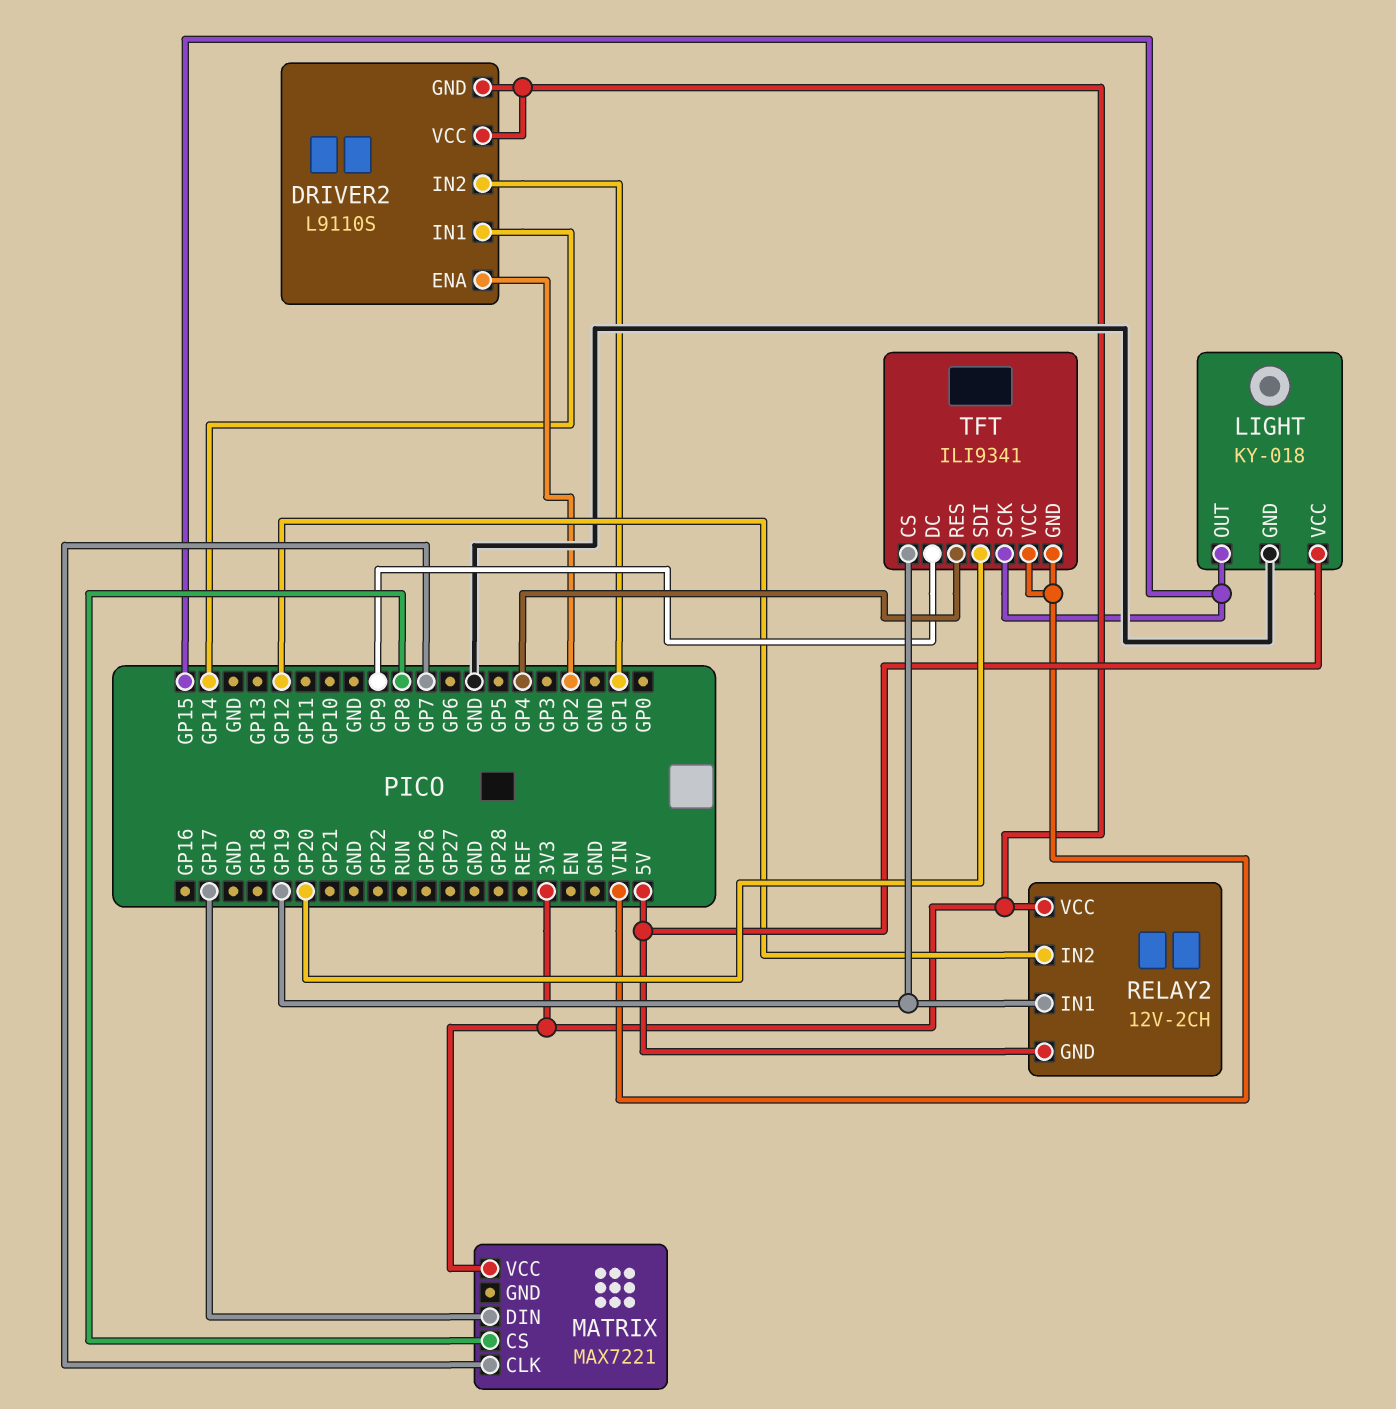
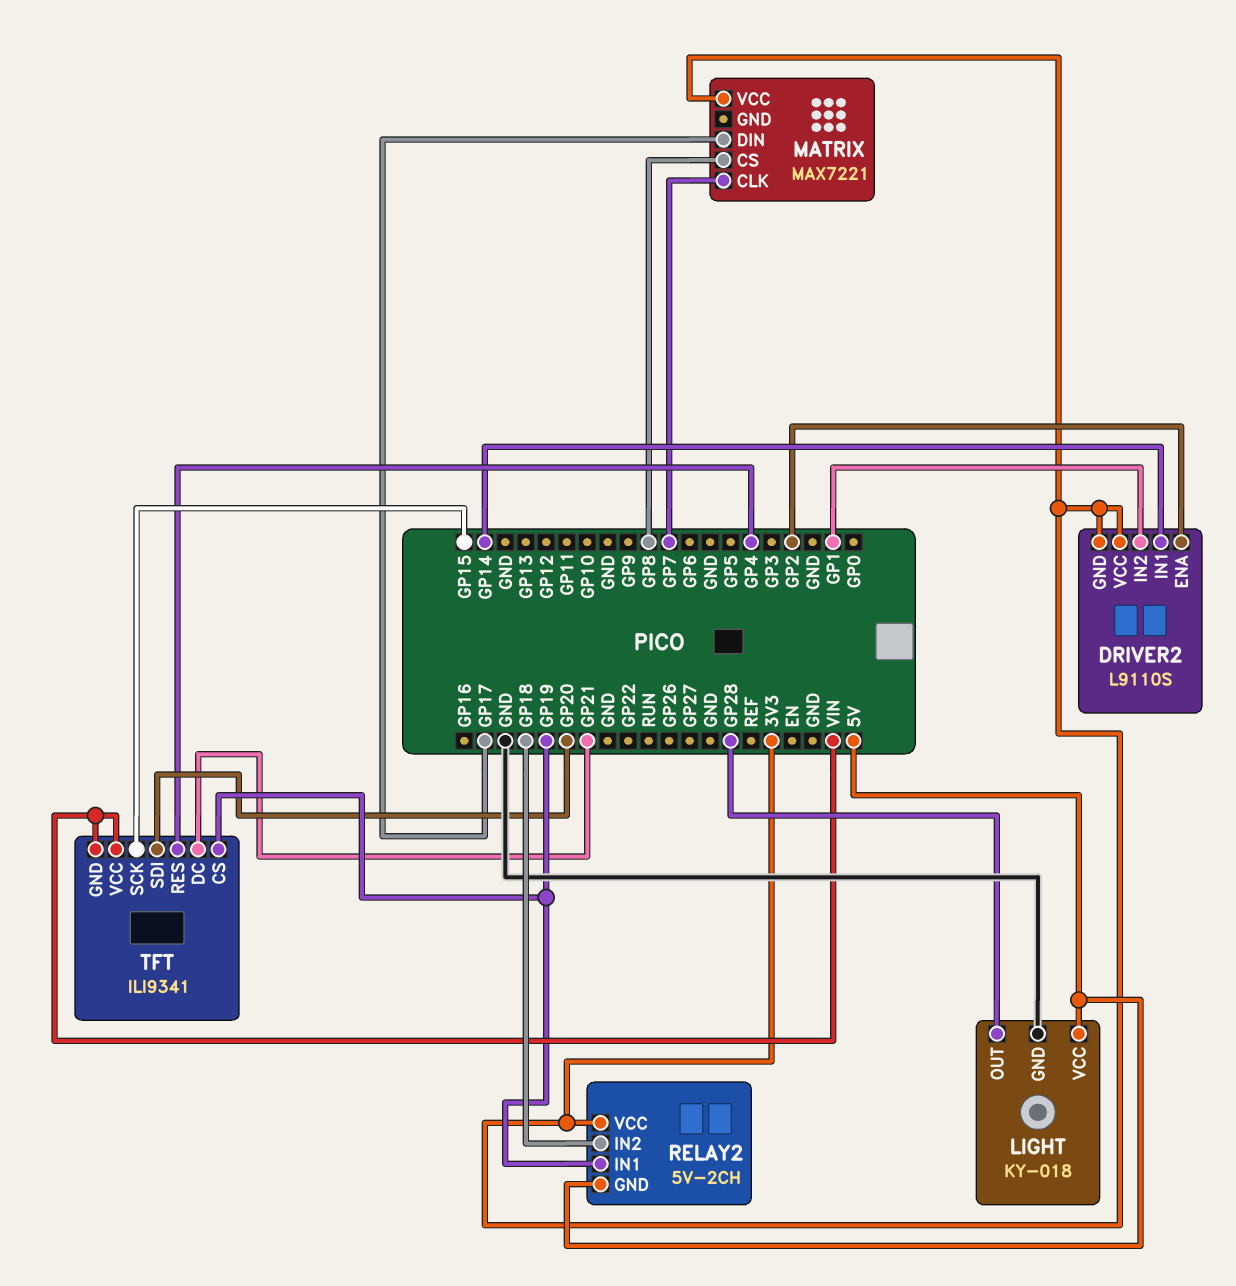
LIGHT pin OUT: GP15 -> GP28
RELAY2: 12V-2CH -> 5V-2CH
RELAY2 pin IN2: GP12 -> GP18
TFT pin DC: GP9 -> GP21

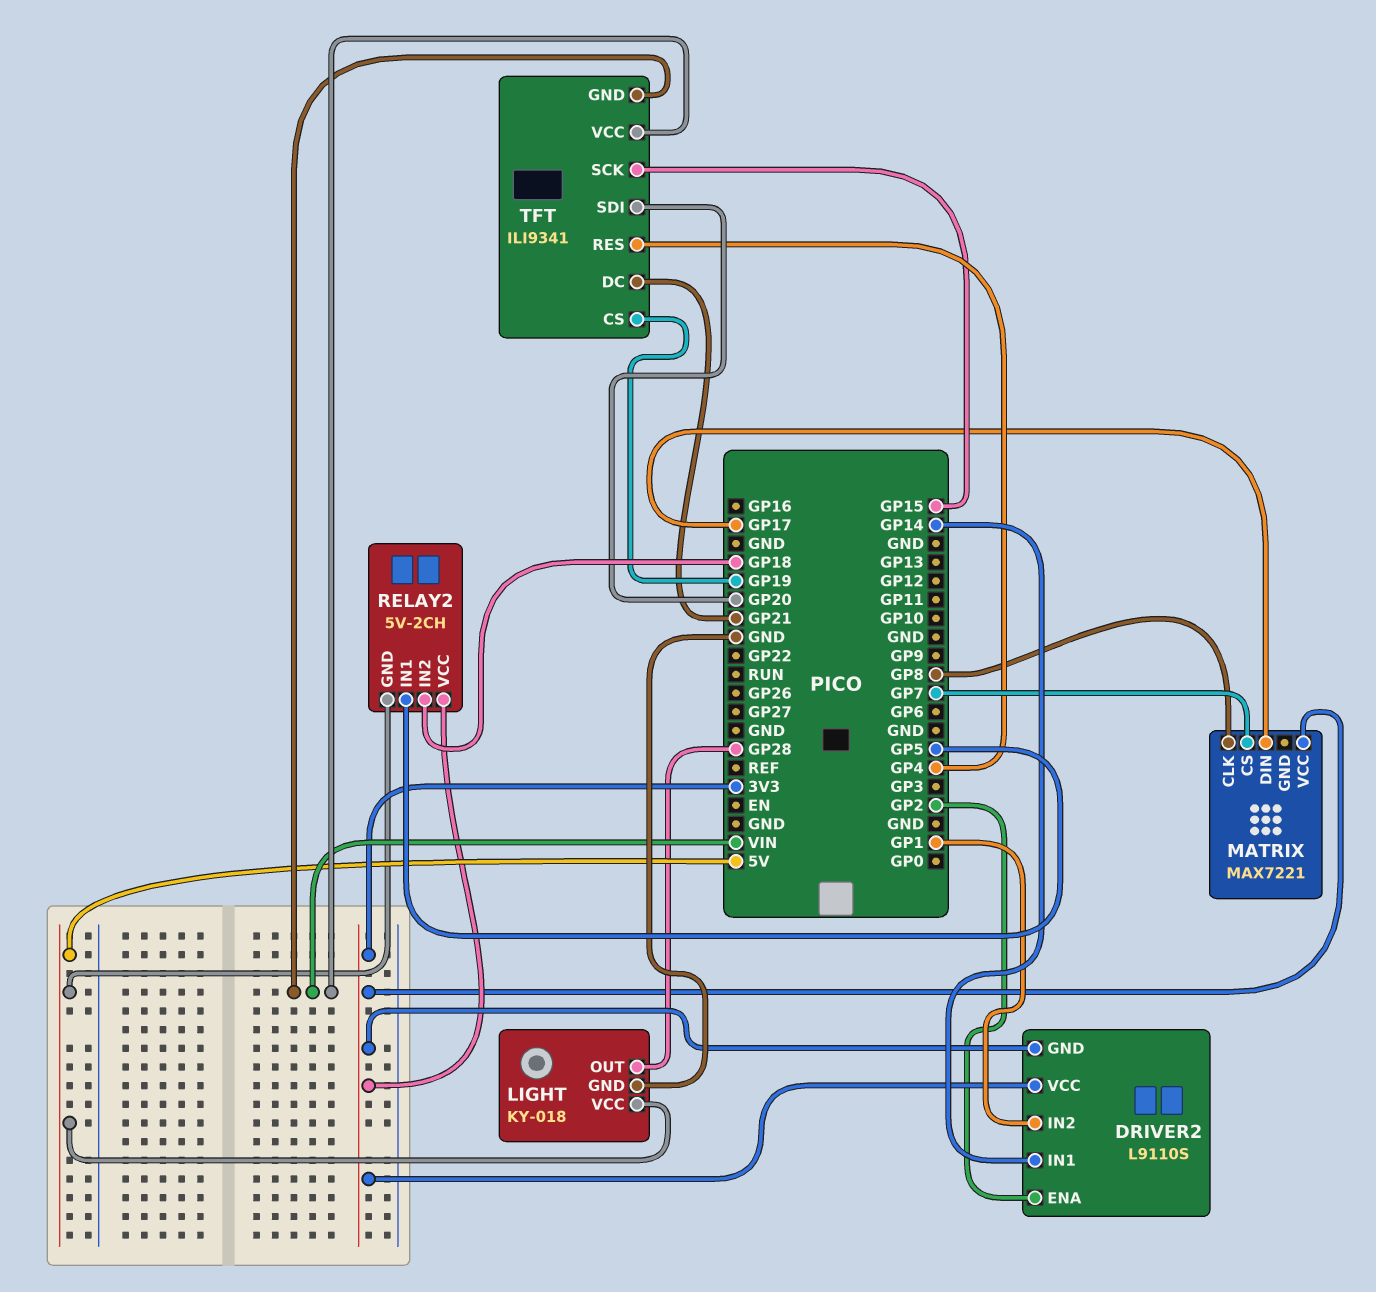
MATRIX pin CLK: GP7 -> GP8
MATRIX pin CS: GP8 -> GP7
RELAY2 pin IN1: GP19 -> GP5

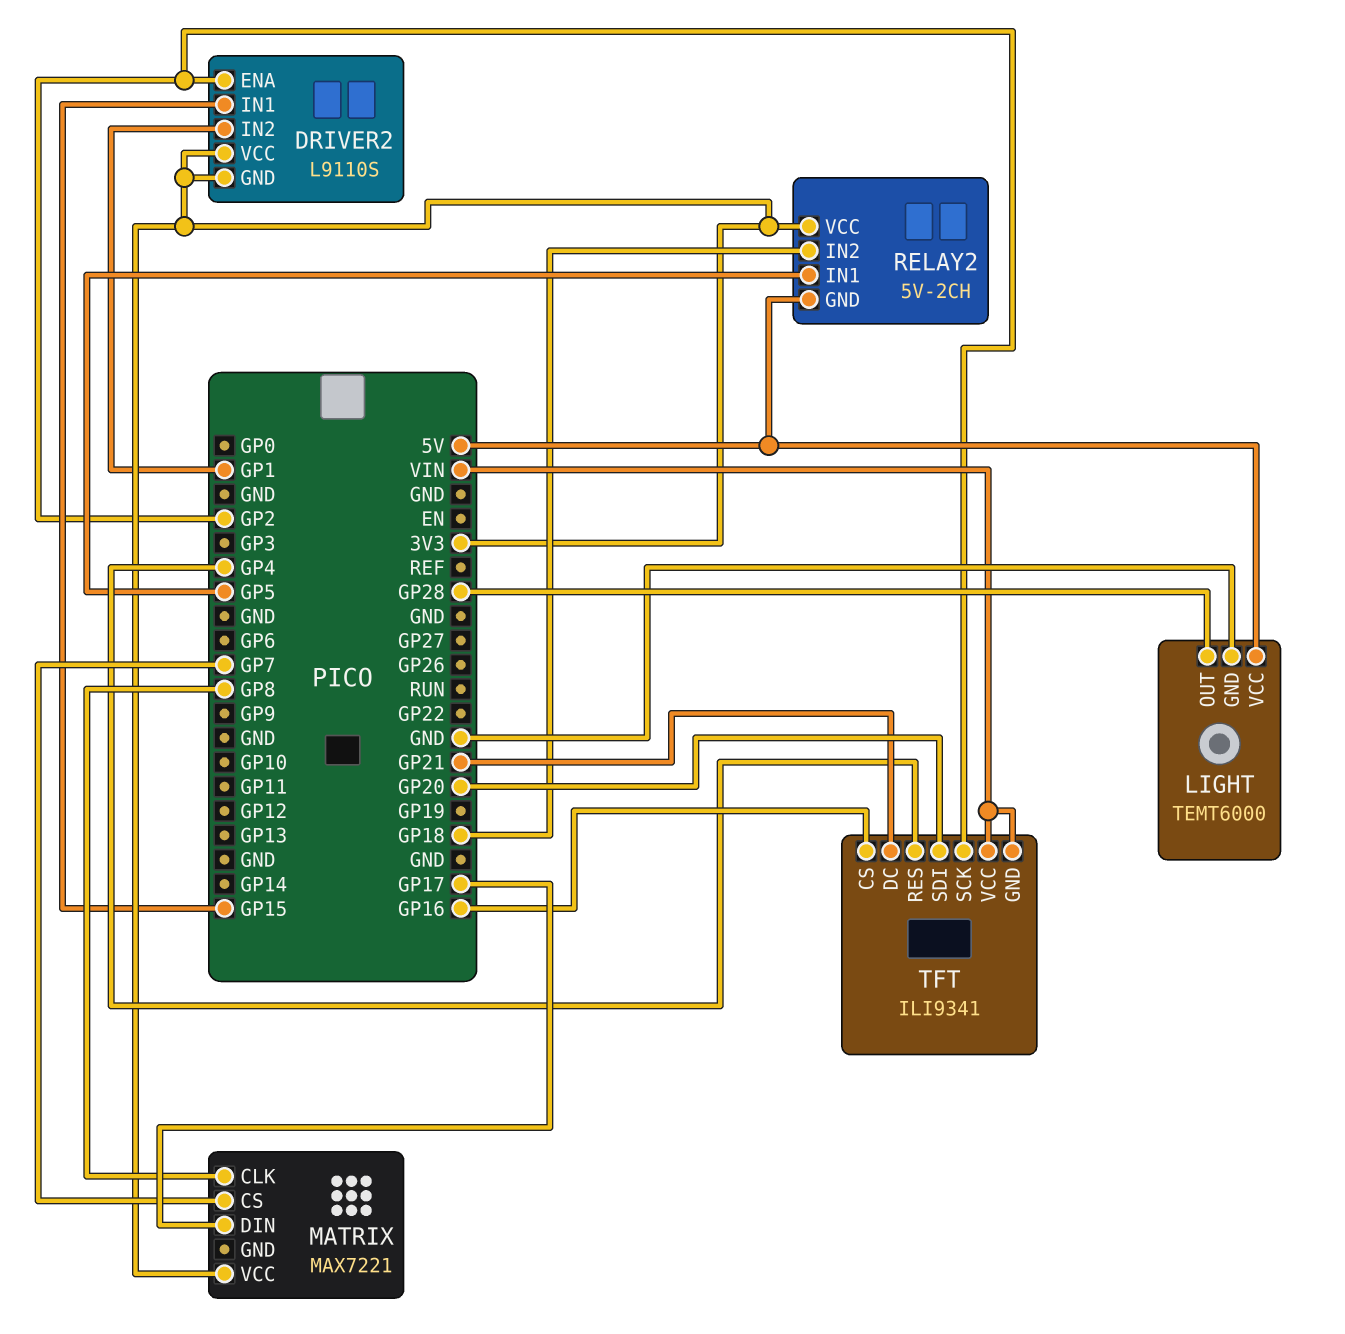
DRIVER2 pin IN1: GP14 -> GP15
LIGHT: KY-018 -> TEMT6000
TFT pin CS: GP19 -> GP16
TFT pin SCK: GP15 -> GP2

